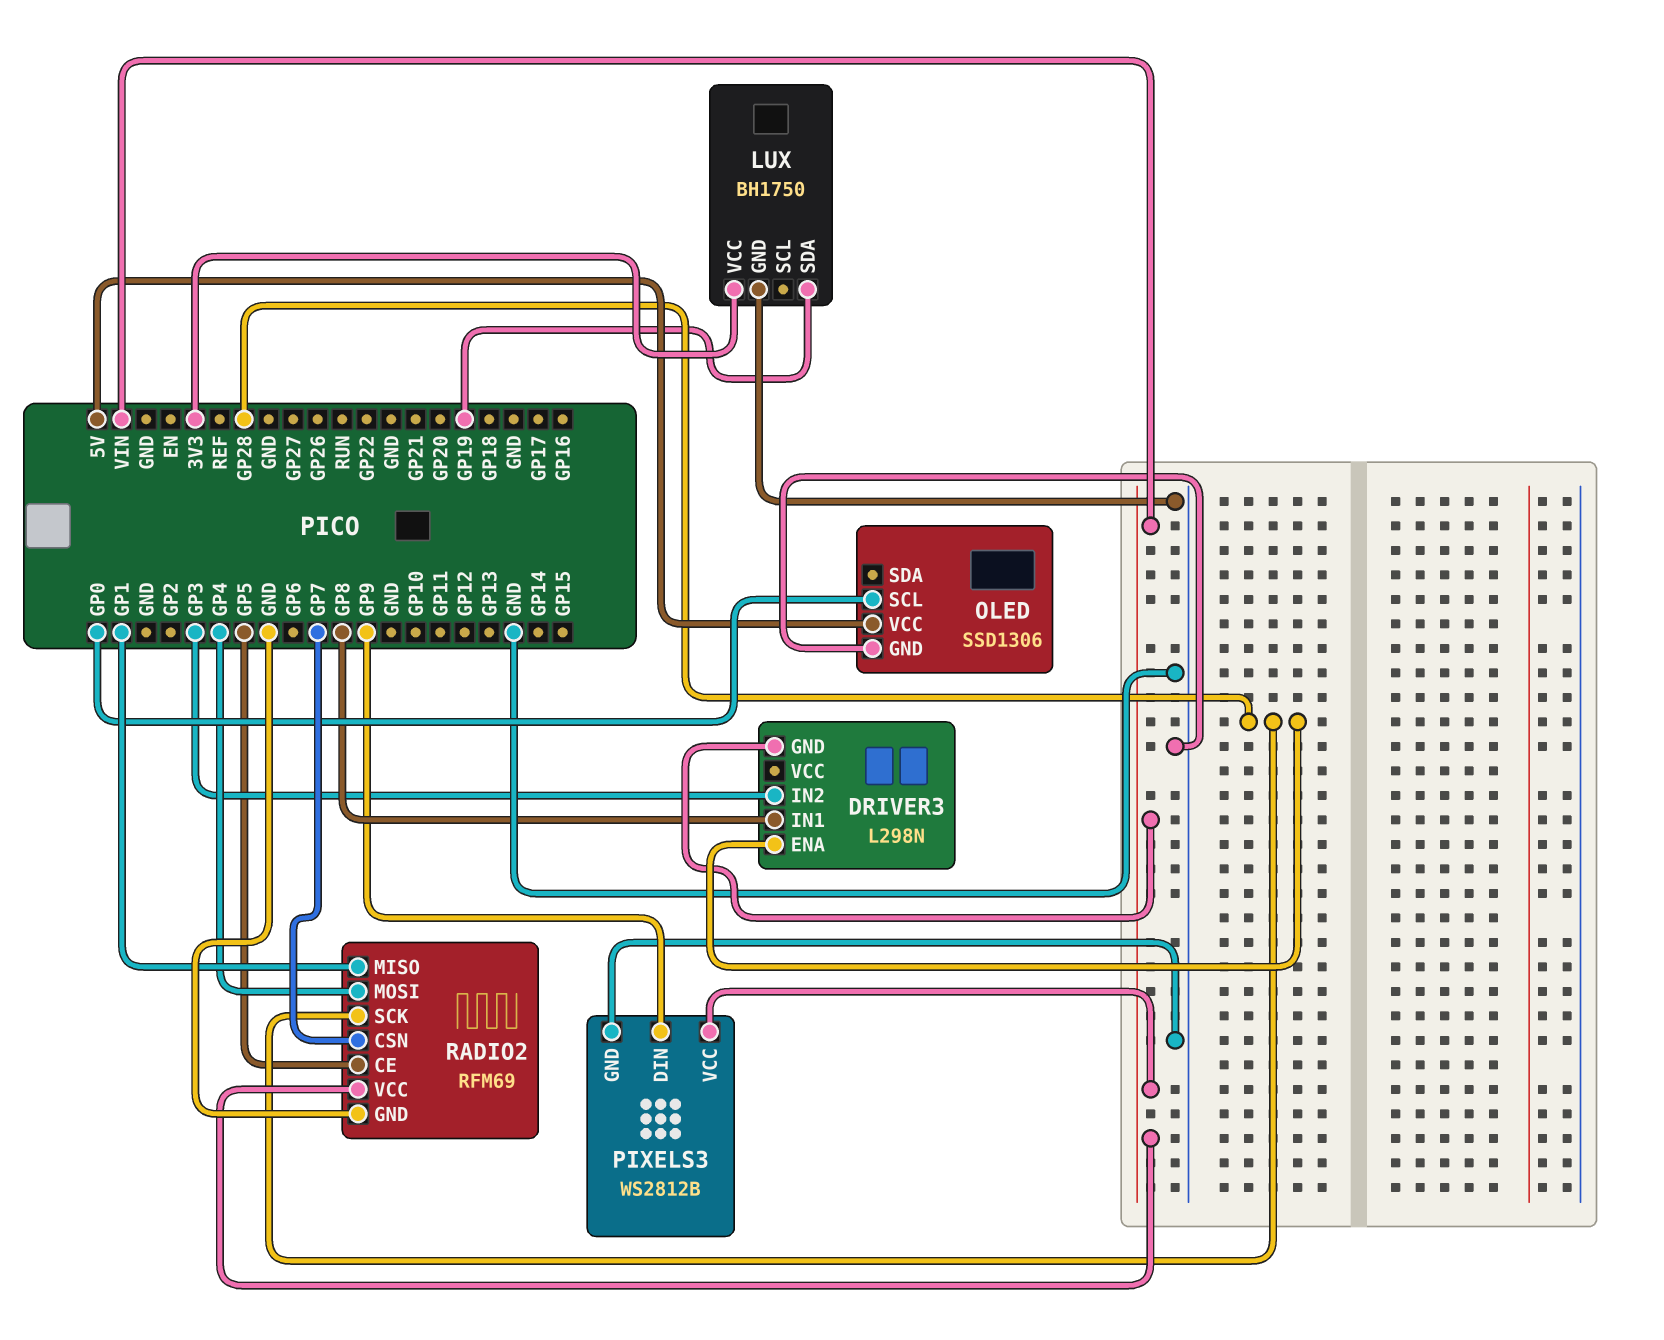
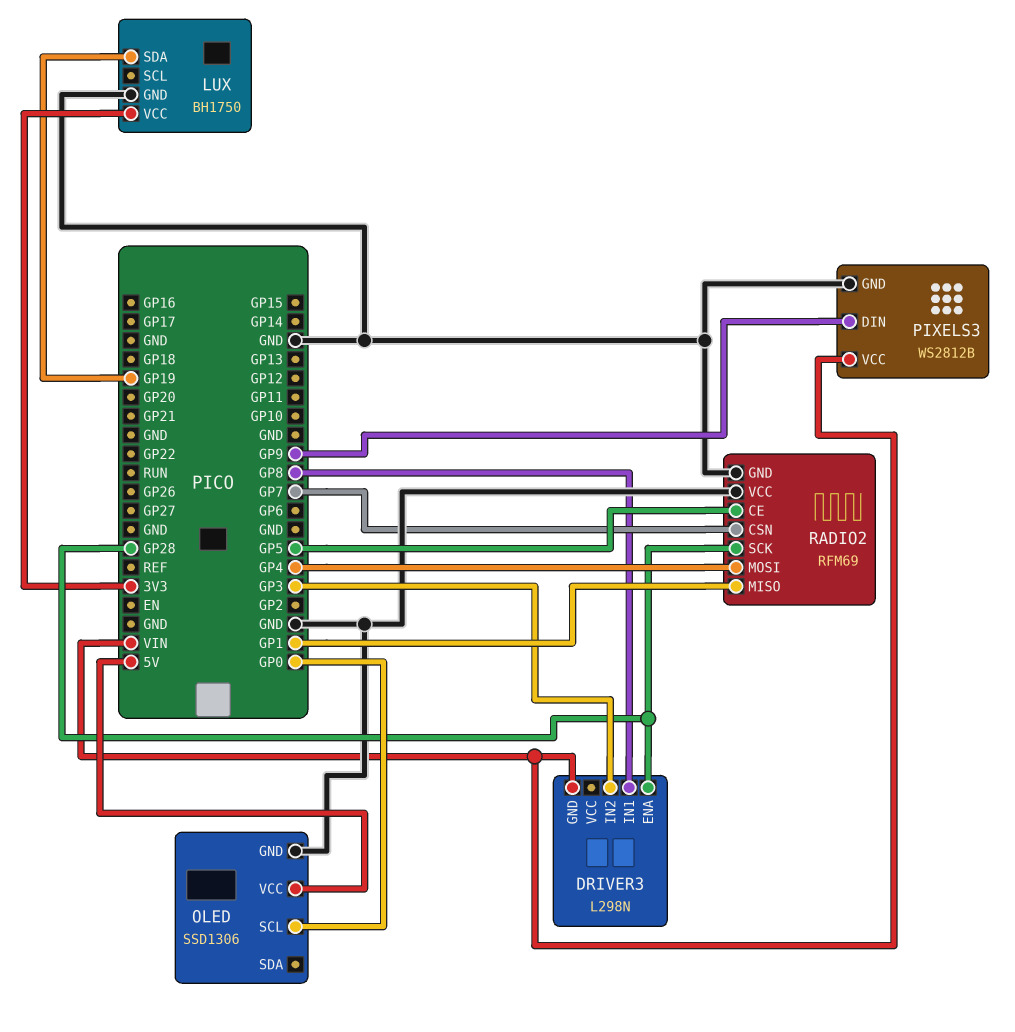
RADIO2 pin VCC: VIN -> GND

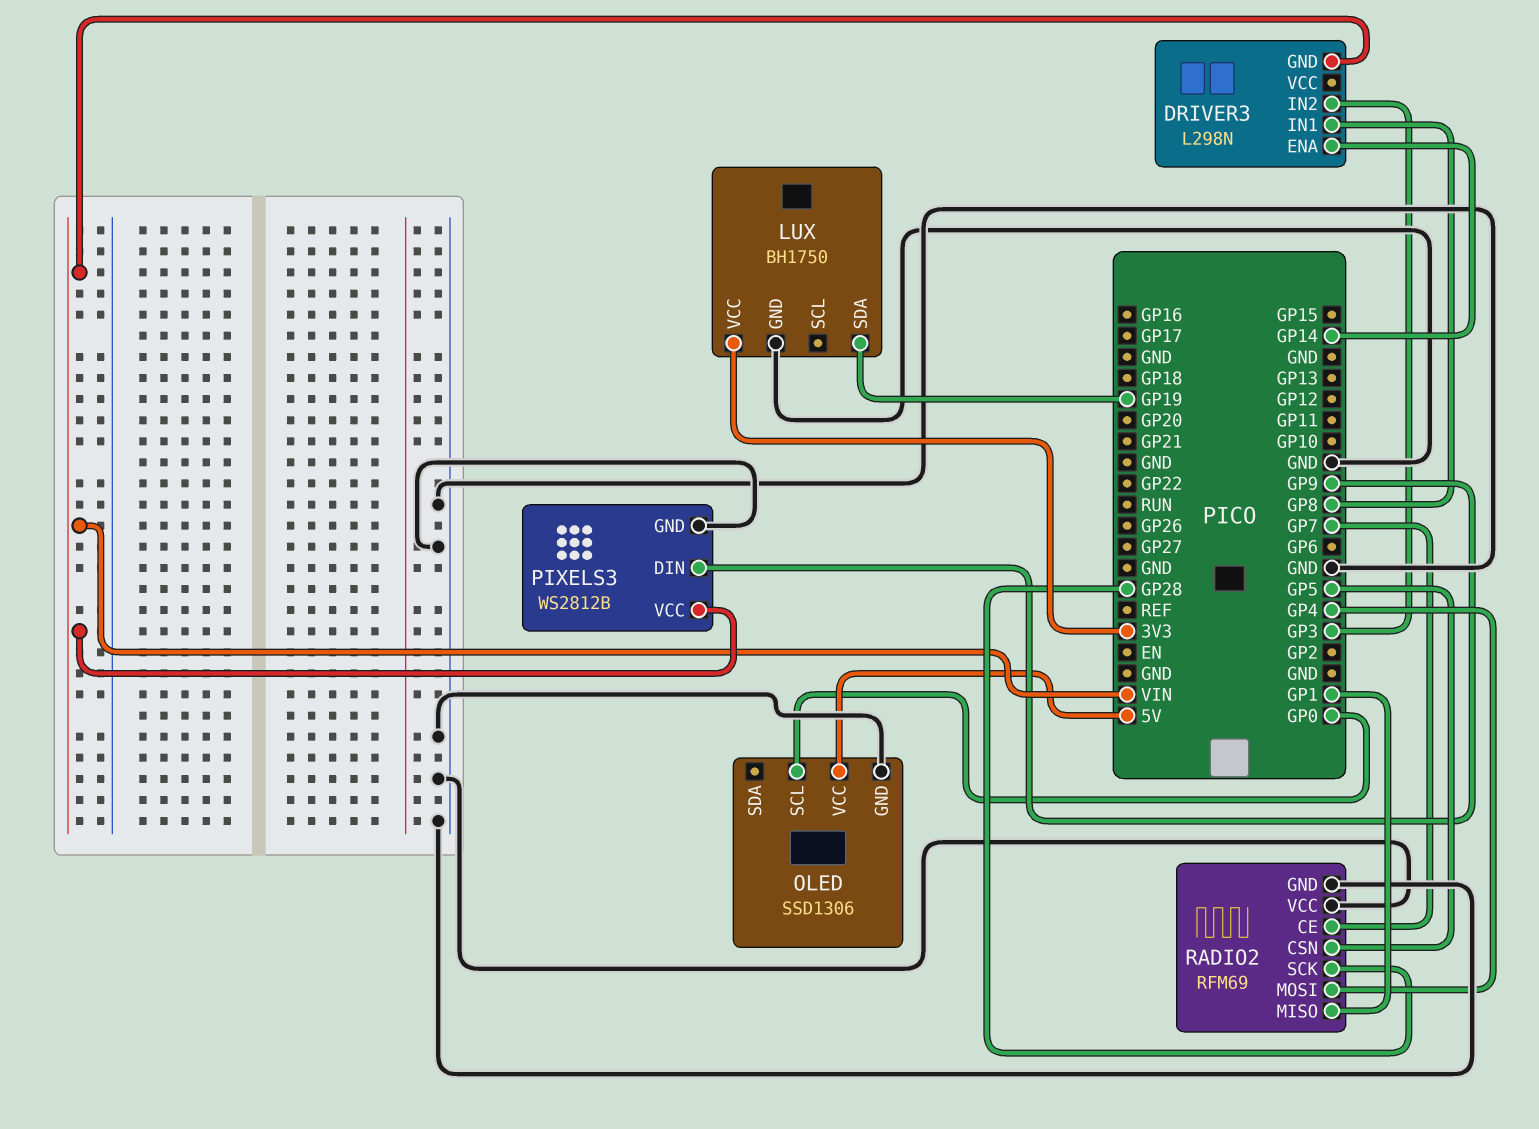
DRIVER3 pin ENA: GP28 -> GP14
RADIO2 pin CE: GP5 -> GP7
RADIO2 pin CSN: GP7 -> GP5

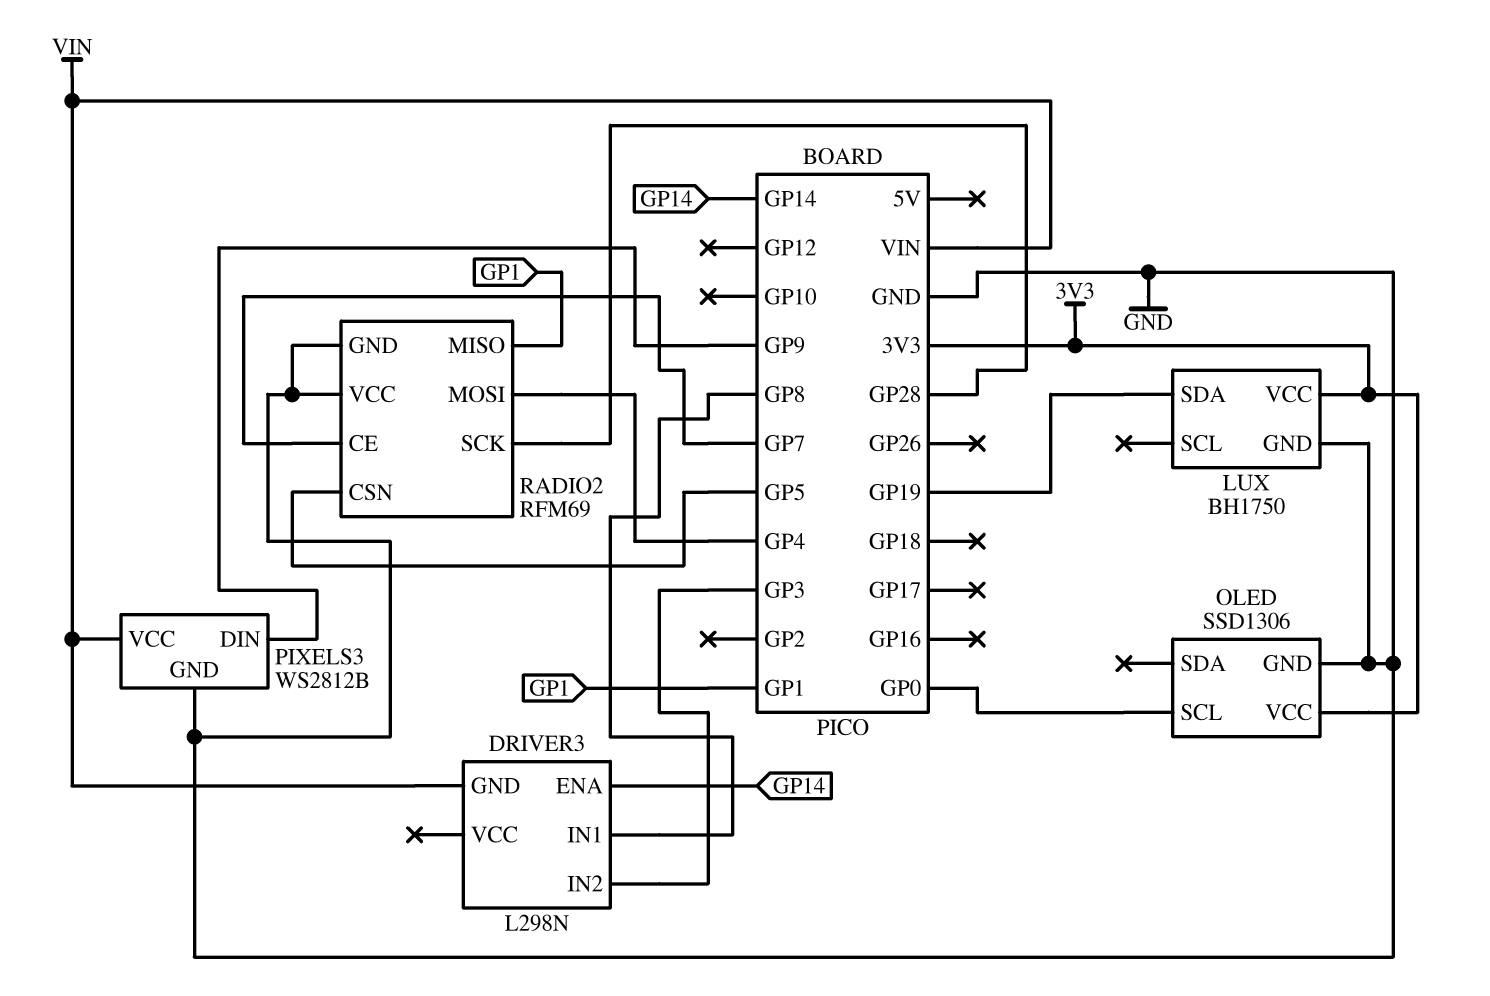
OLED pin VCC: 5V -> 3V3

